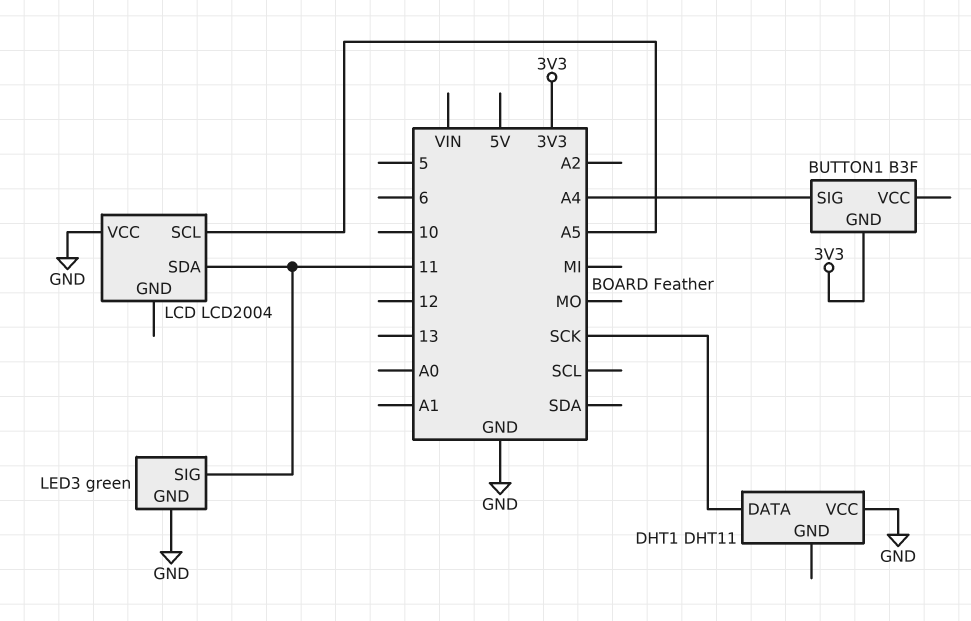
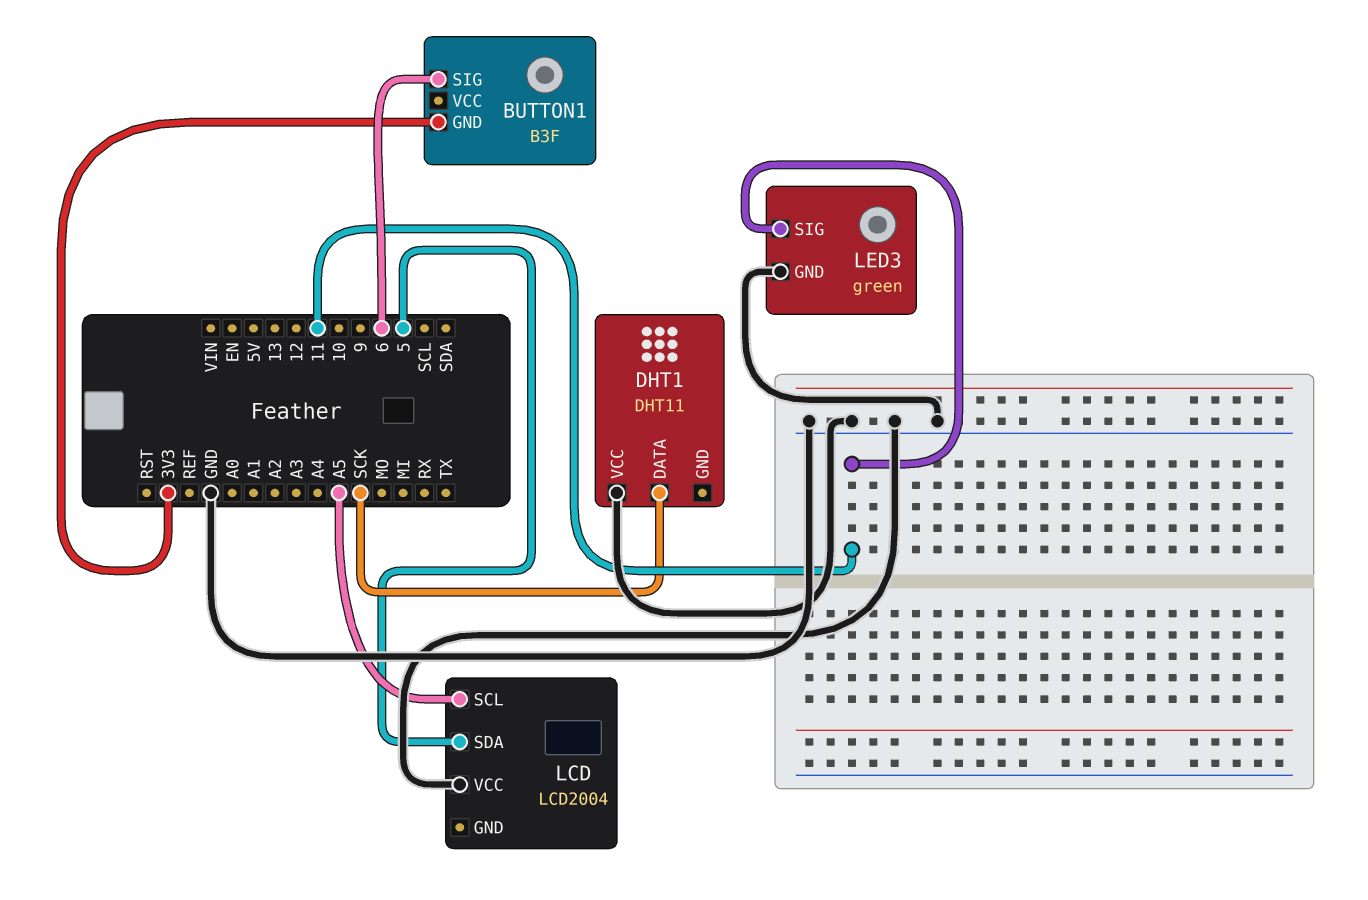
BUTTON1 pin SIG: A4 -> 6
LCD pin SDA: 11 -> 5

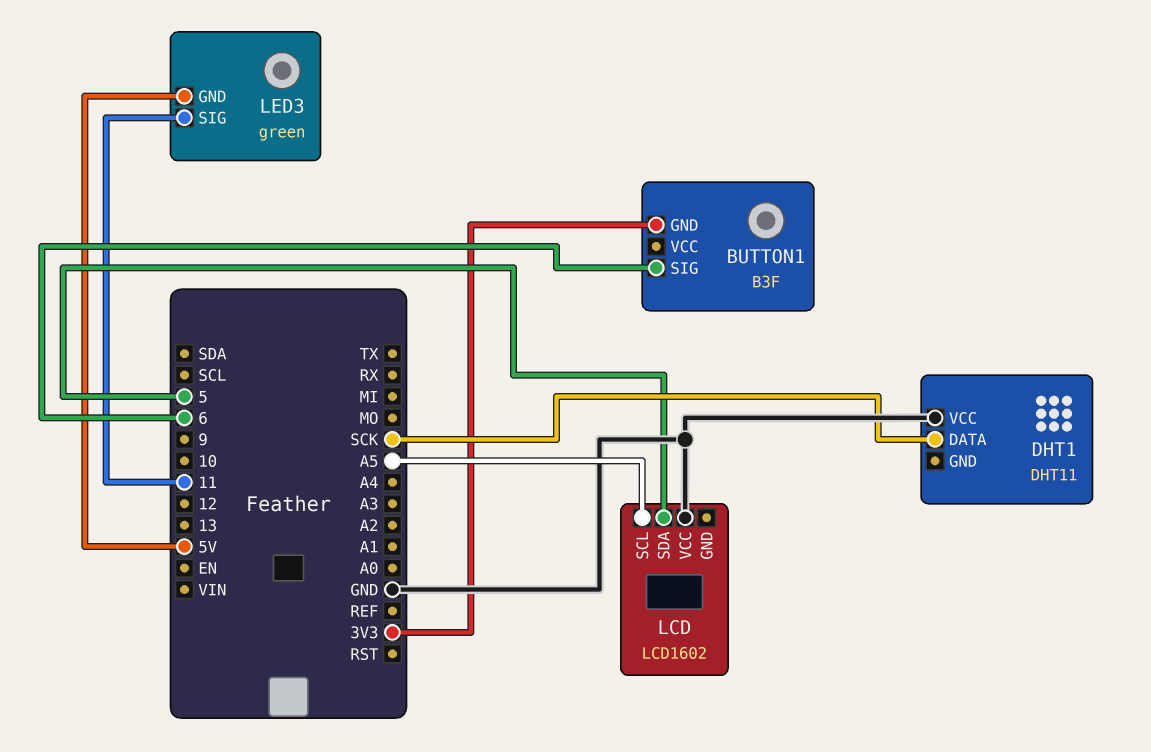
LCD: LCD2004 -> LCD1602
LED3 pin GND: GND -> 5V

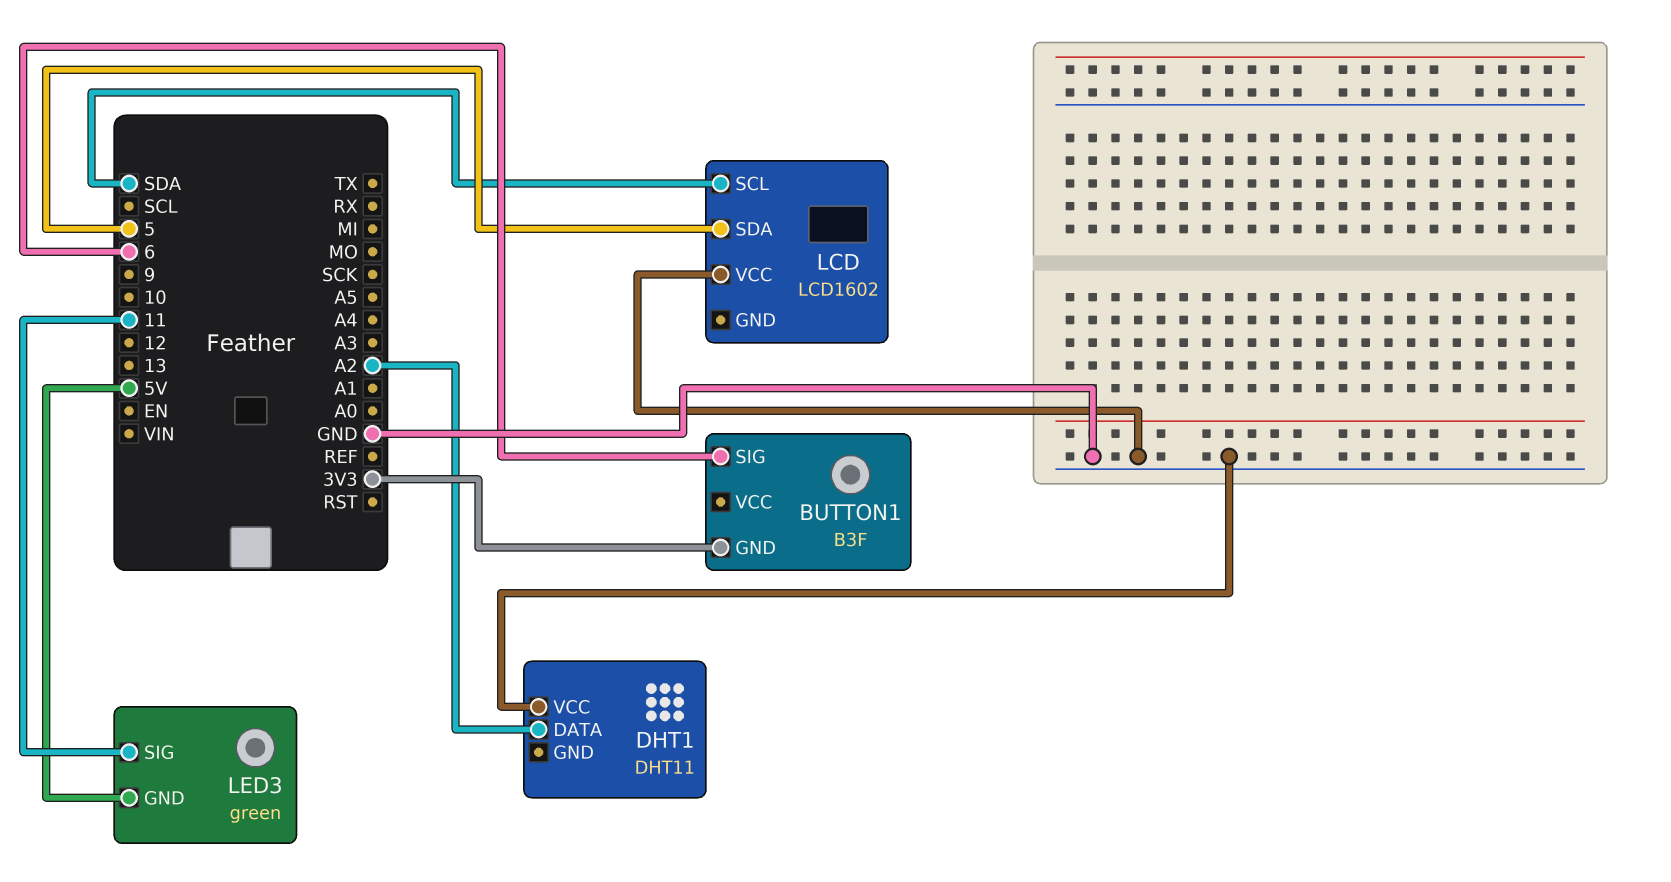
DHT1 pin DATA: SCK -> A2
LCD pin SCL: A5 -> SDA

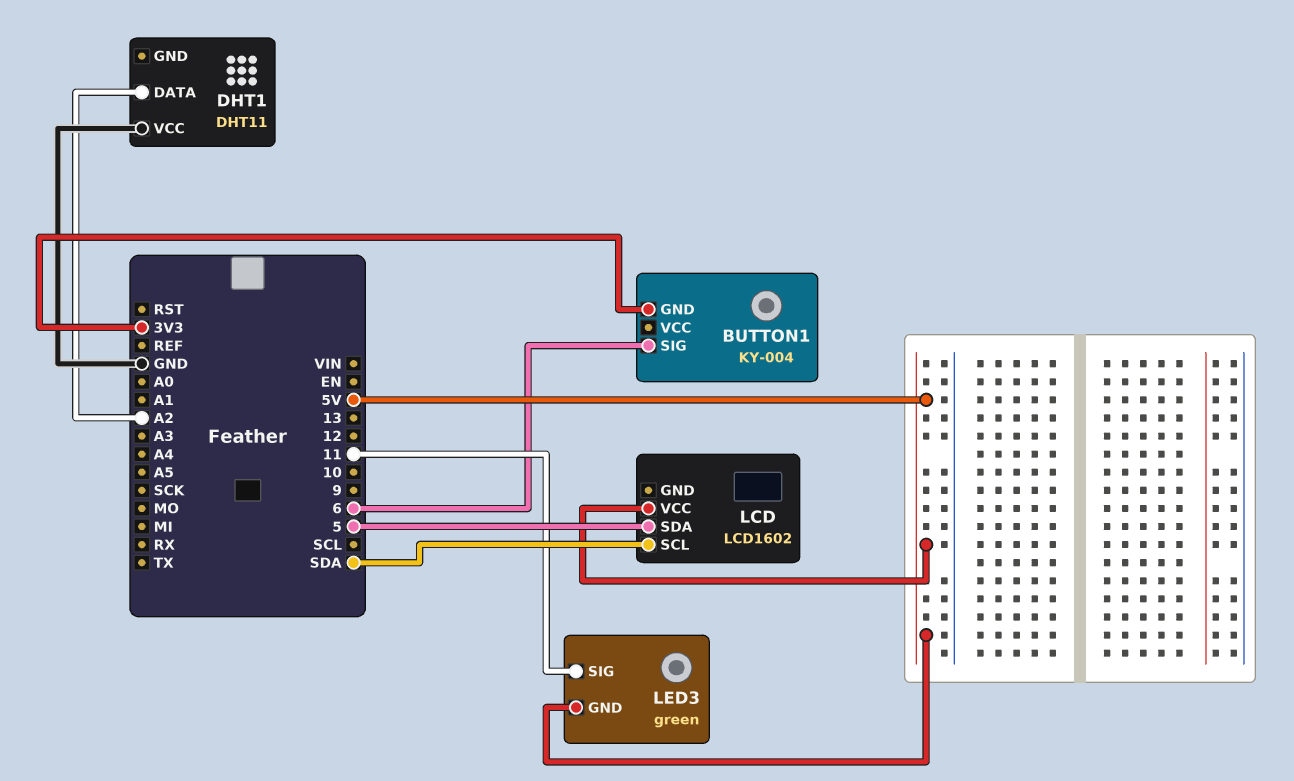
BUTTON1: B3F -> KY-004
LCD pin VCC: GND -> 5V

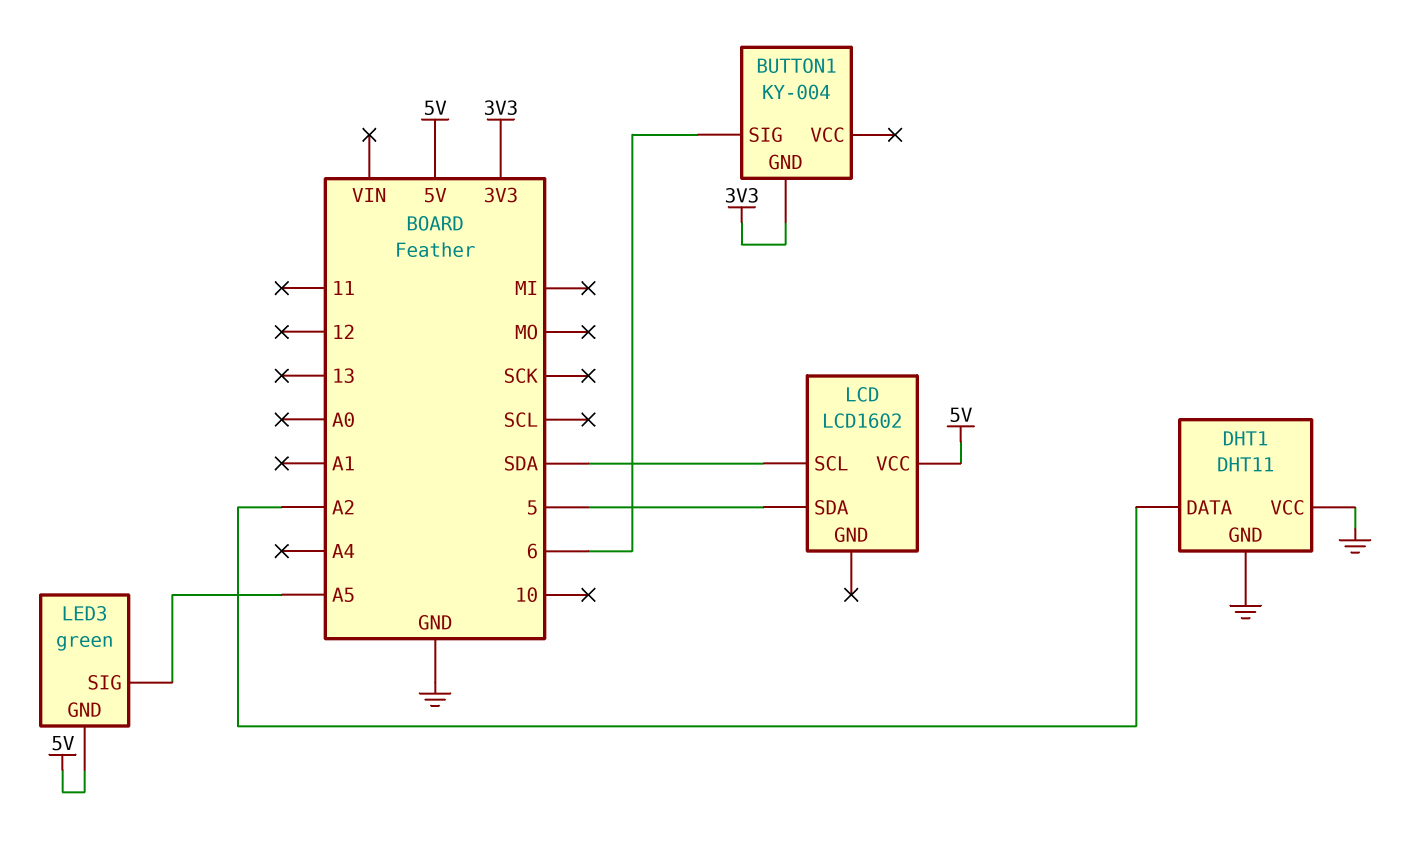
DHT1 pin GND: none -> GND
LED3 pin SIG: 11 -> A5

